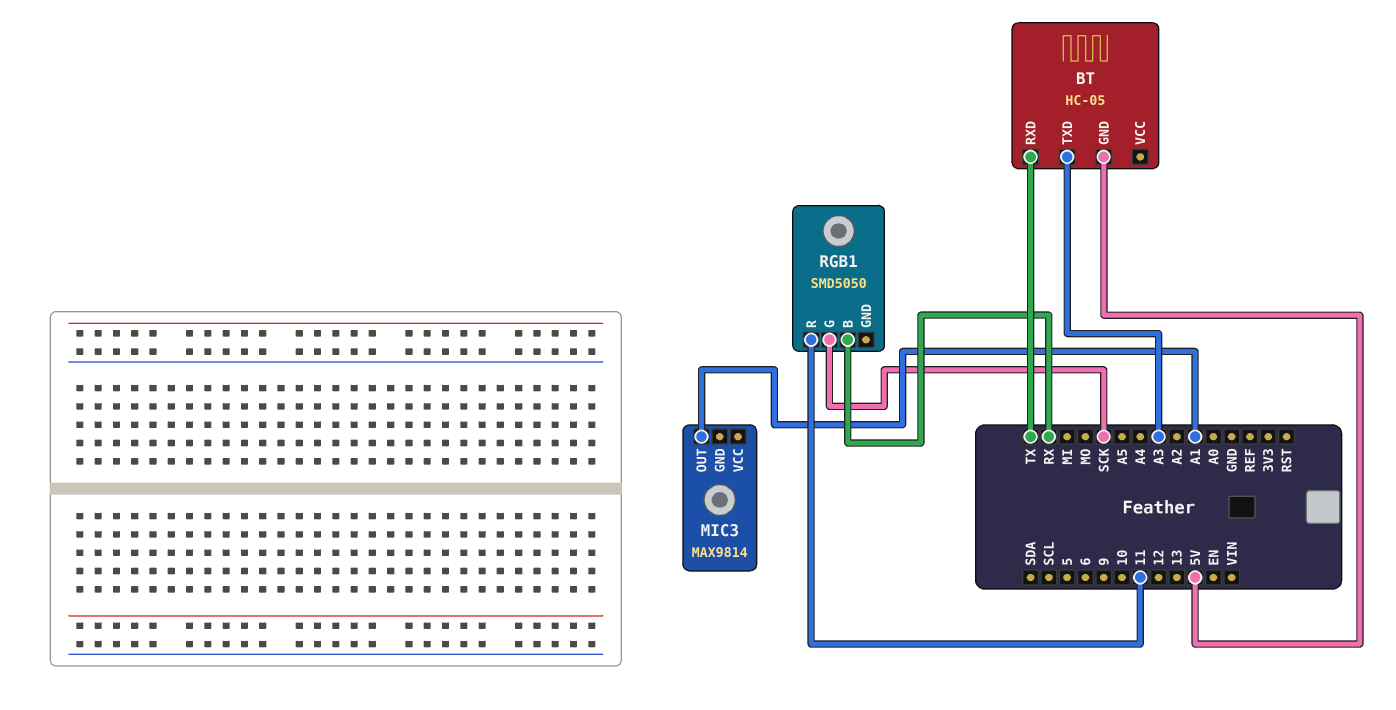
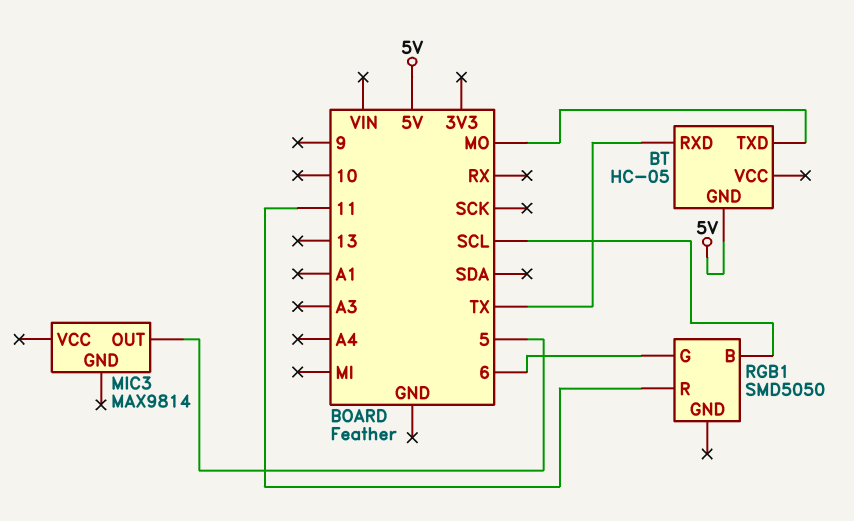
BT pin TXD: A3 -> MO
MIC3 pin OUT: A1 -> 5
RGB1 pin B: RX -> SCL
RGB1 pin G: SCK -> 6

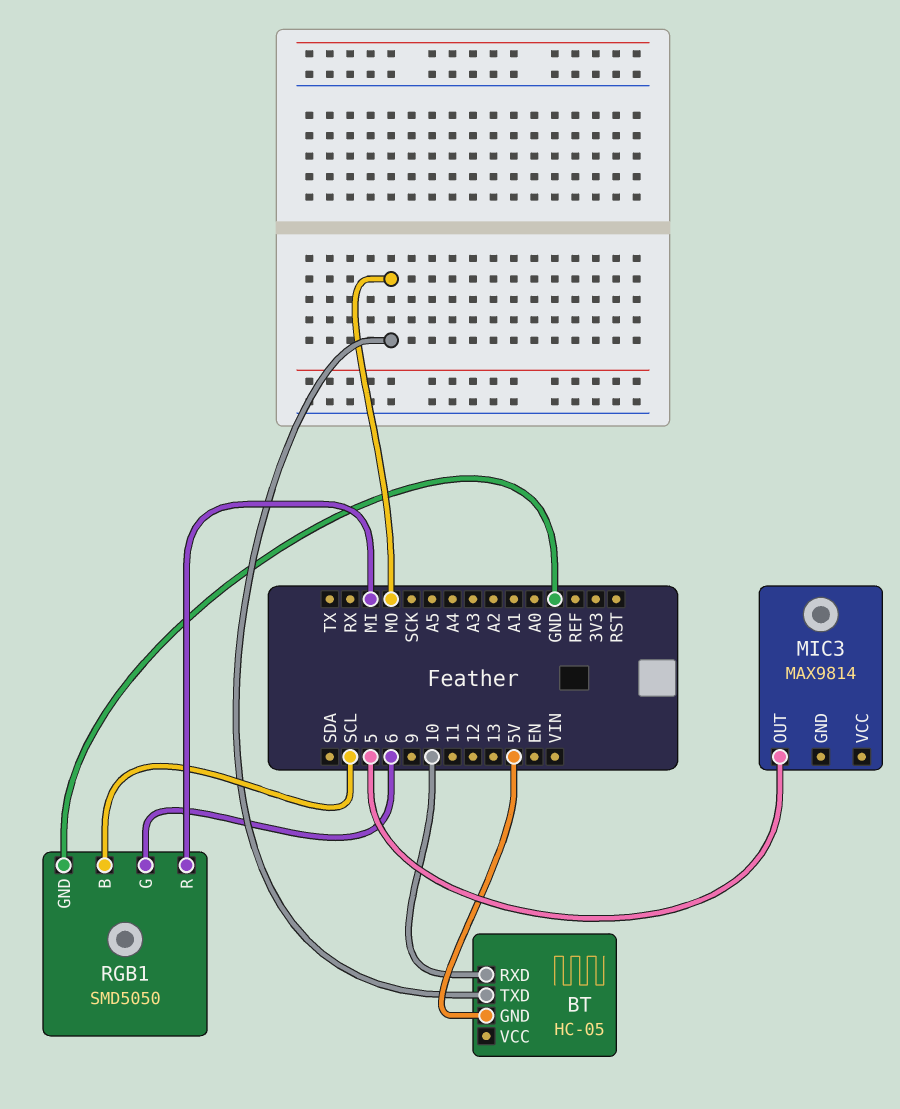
BT pin RXD: TX -> 10
RGB1 pin GND: none -> GND
RGB1 pin R: 11 -> MI

